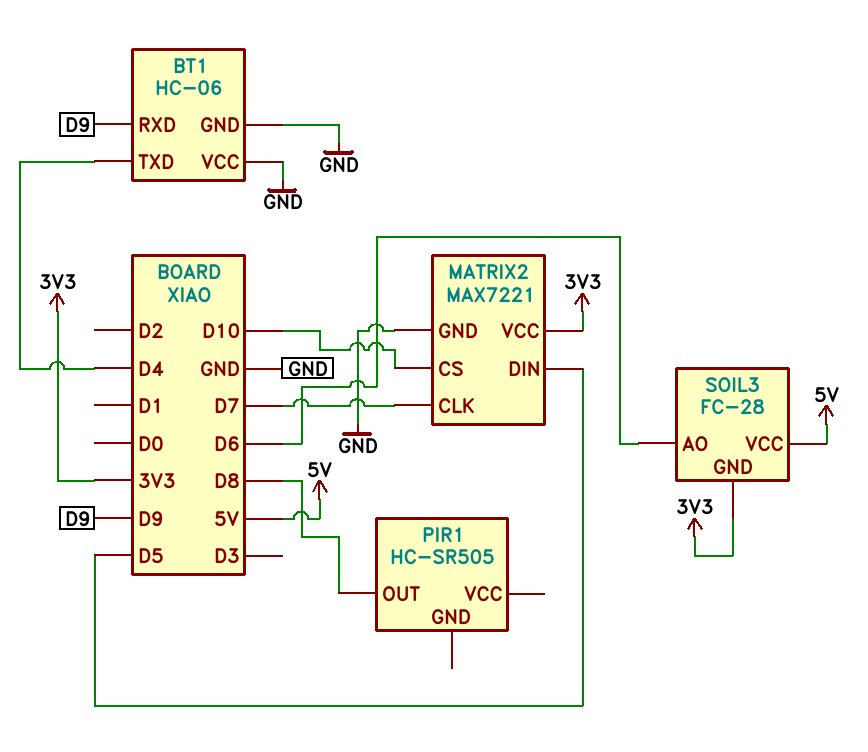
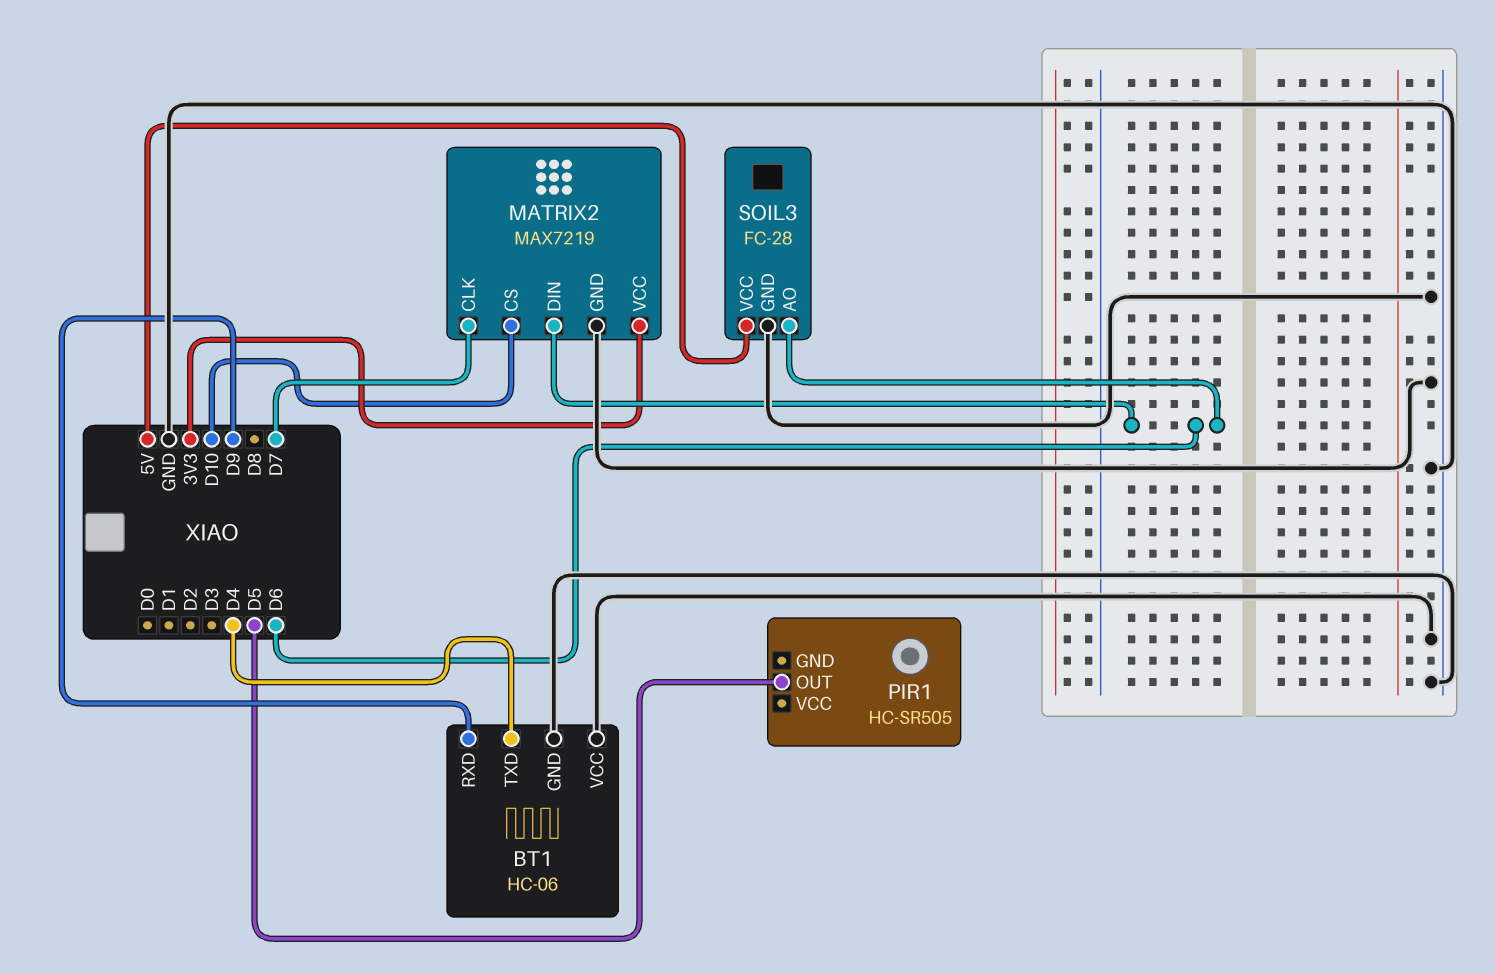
MATRIX2: MAX7221 -> MAX7219
MATRIX2 pin DIN: D5 -> D6
PIR1 pin OUT: D8 -> D5
SOIL3 pin GND: 3V3 -> GND

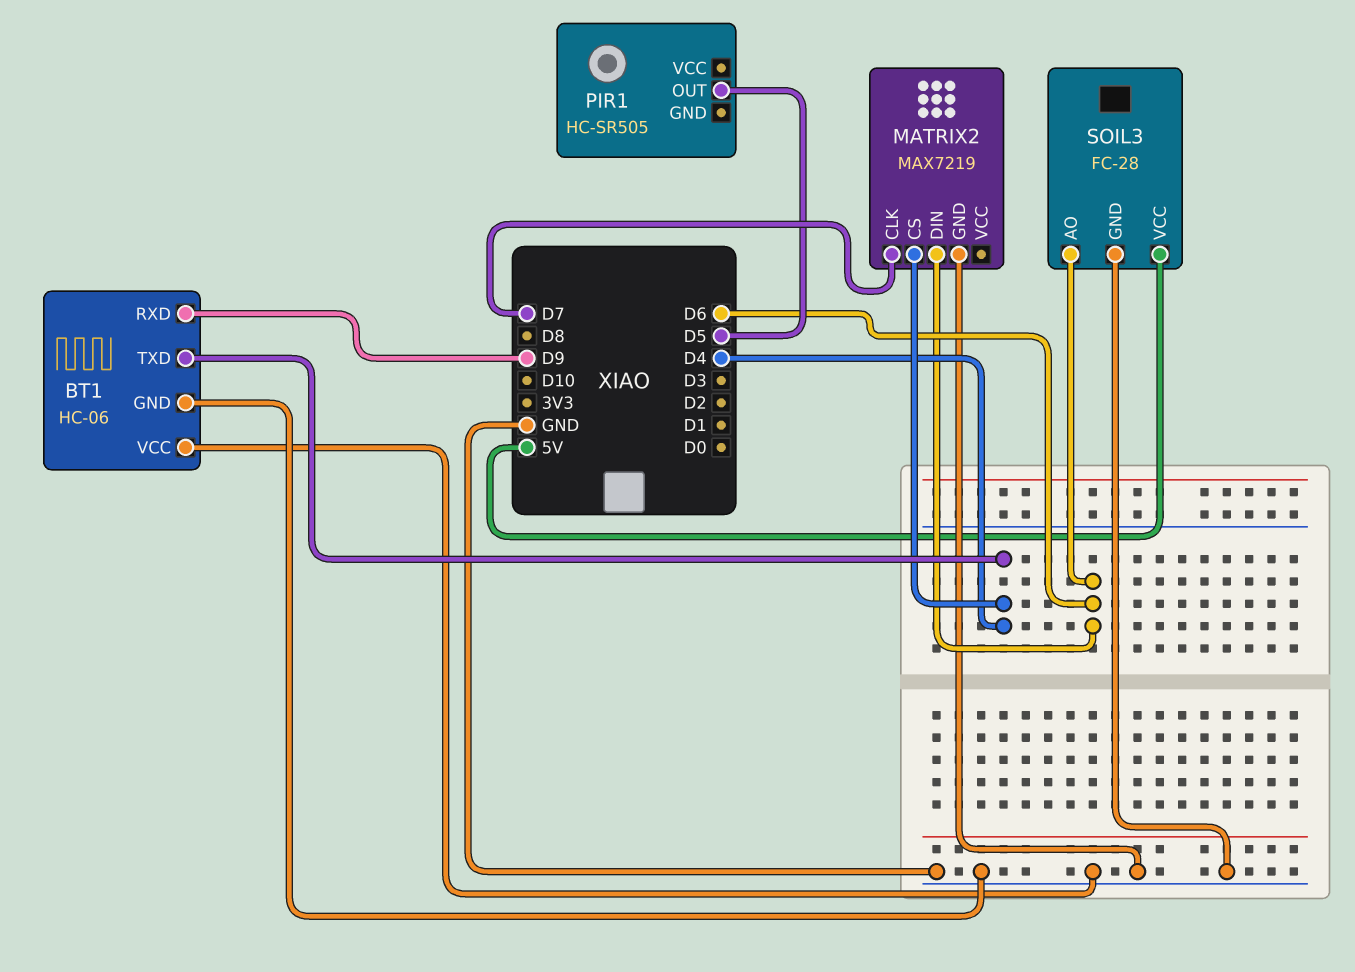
MATRIX2 pin CS: D10 -> D4
MATRIX2 pin VCC: 3V3 -> none

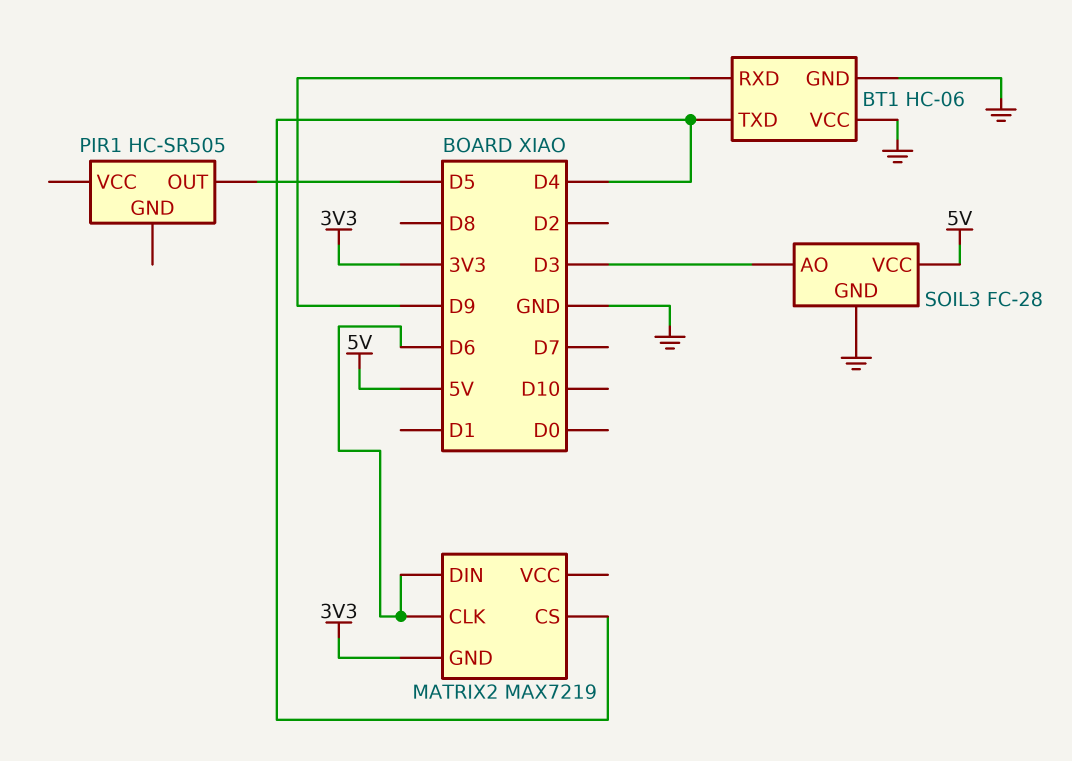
MATRIX2 pin CLK: D7 -> D6
MATRIX2 pin GND: GND -> 3V3
SOIL3 pin AO: D6 -> D3

